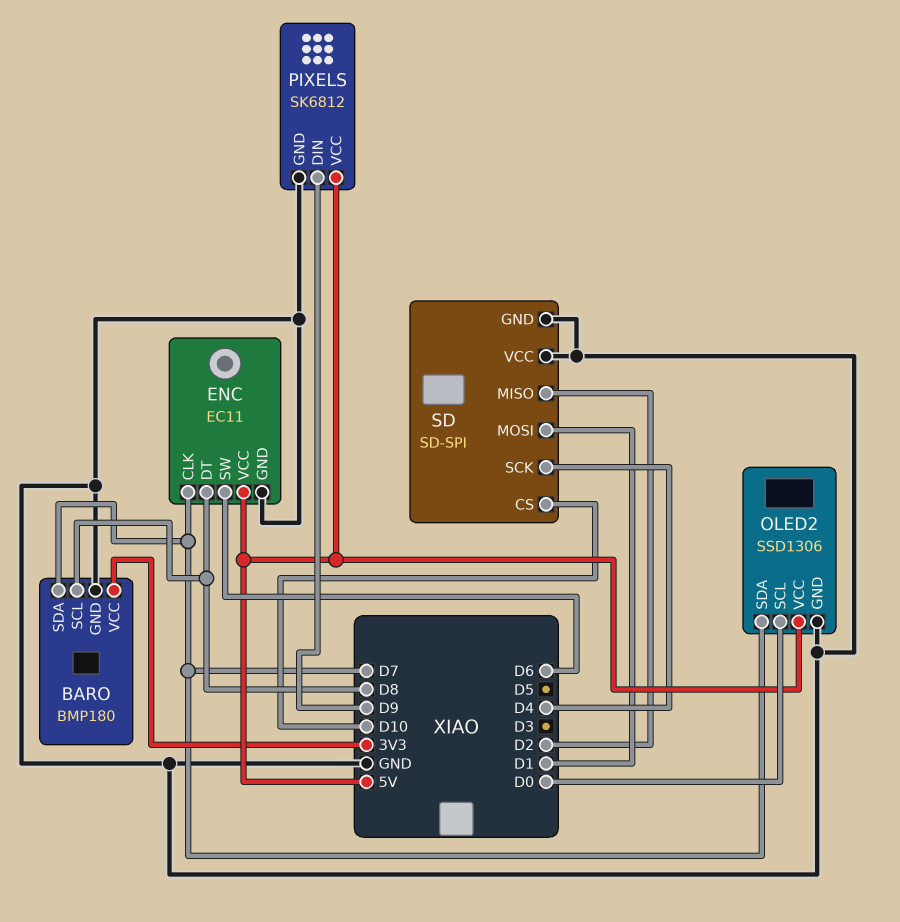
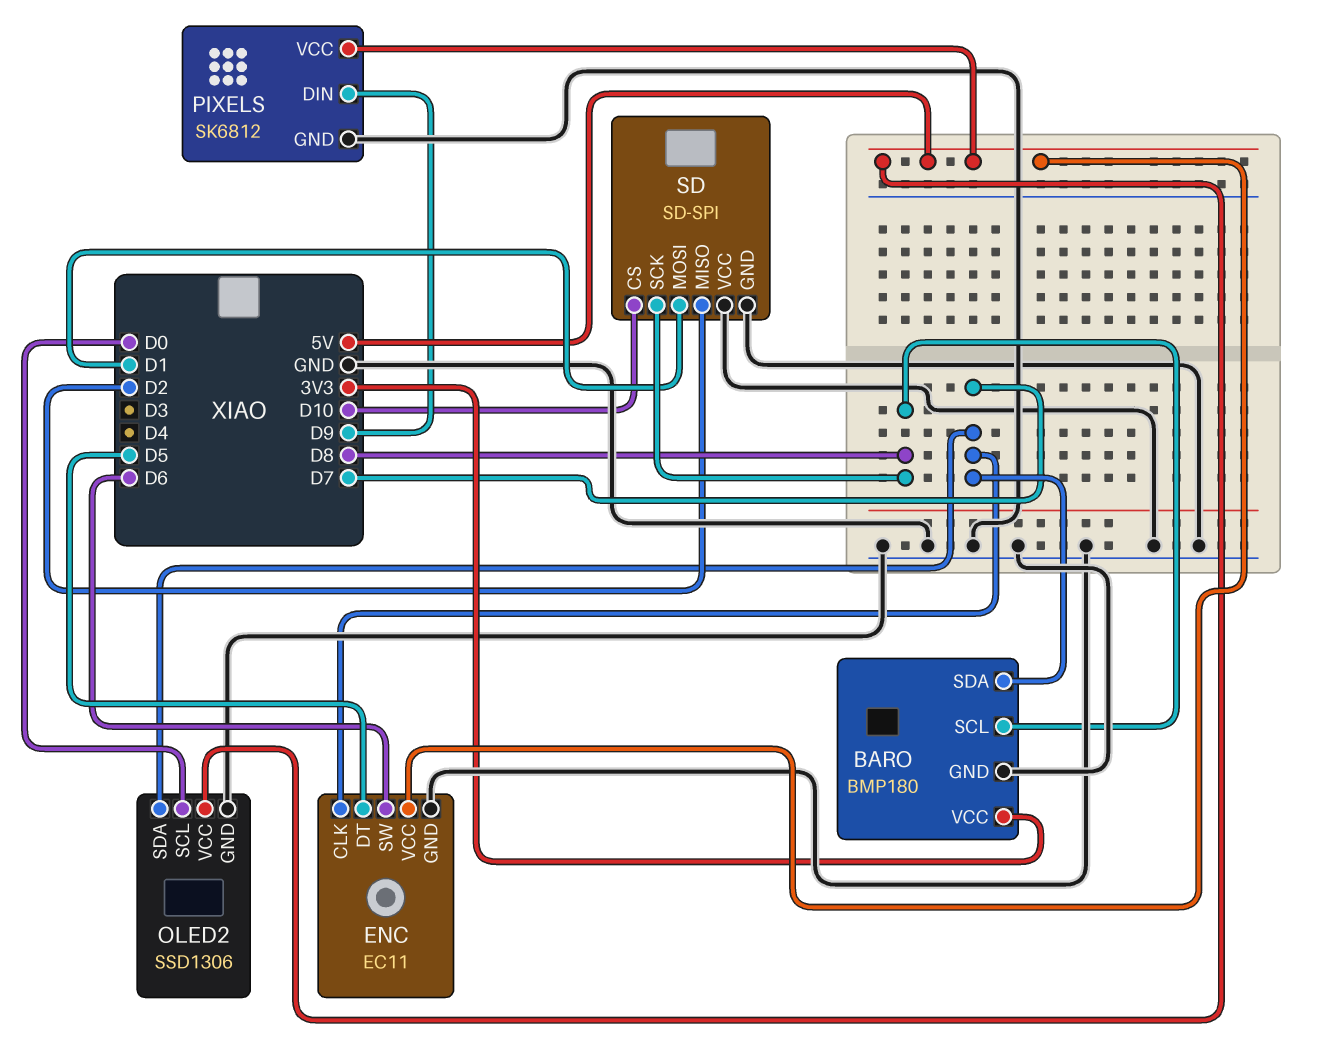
ENC pin DT: D8 -> D5
SD pin SCK: D4 -> D8

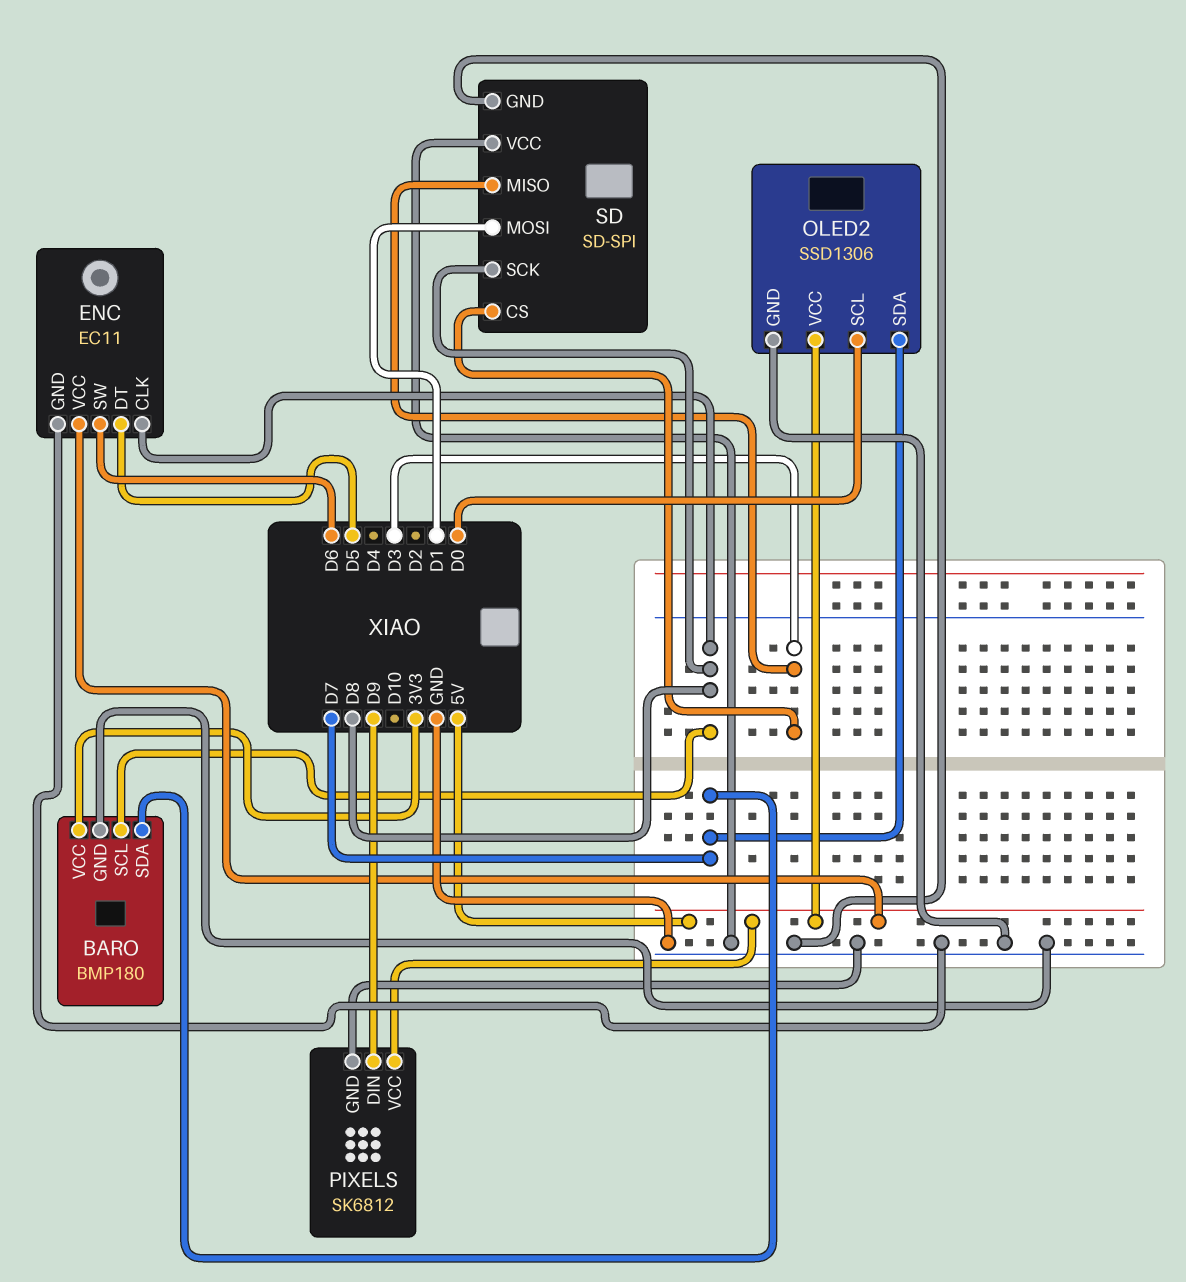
ENC pin CLK: D7 -> D8
SD pin CS: D10 -> D3
SD pin MISO: D2 -> D3

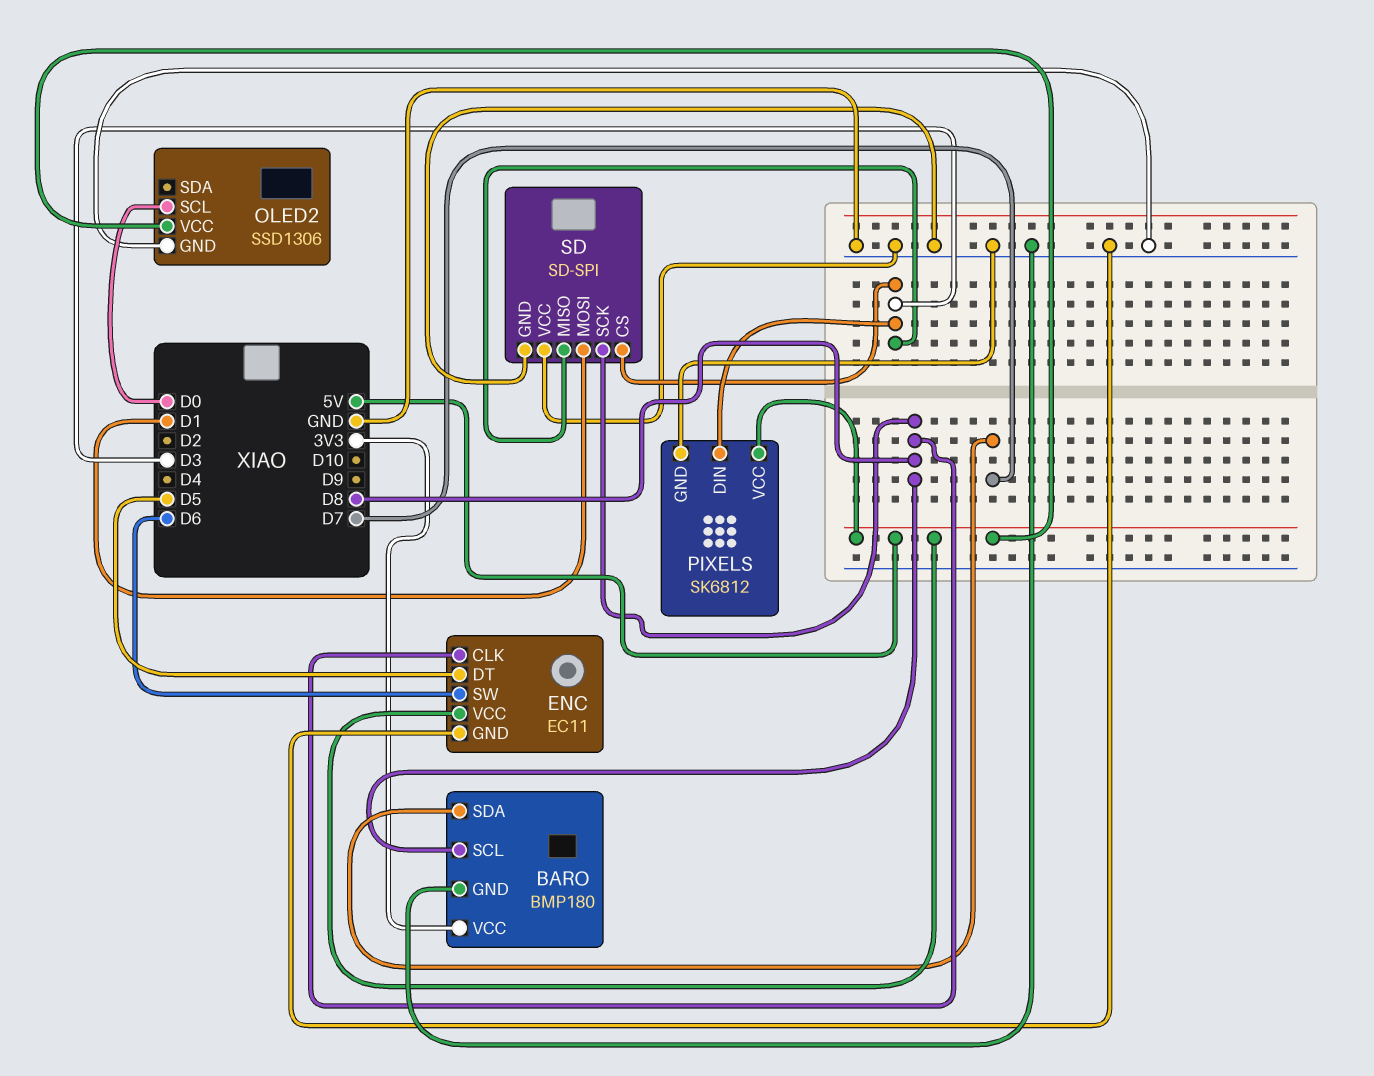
OLED2 pin SDA: D7 -> none
PIXELS pin DIN: D9 -> D3

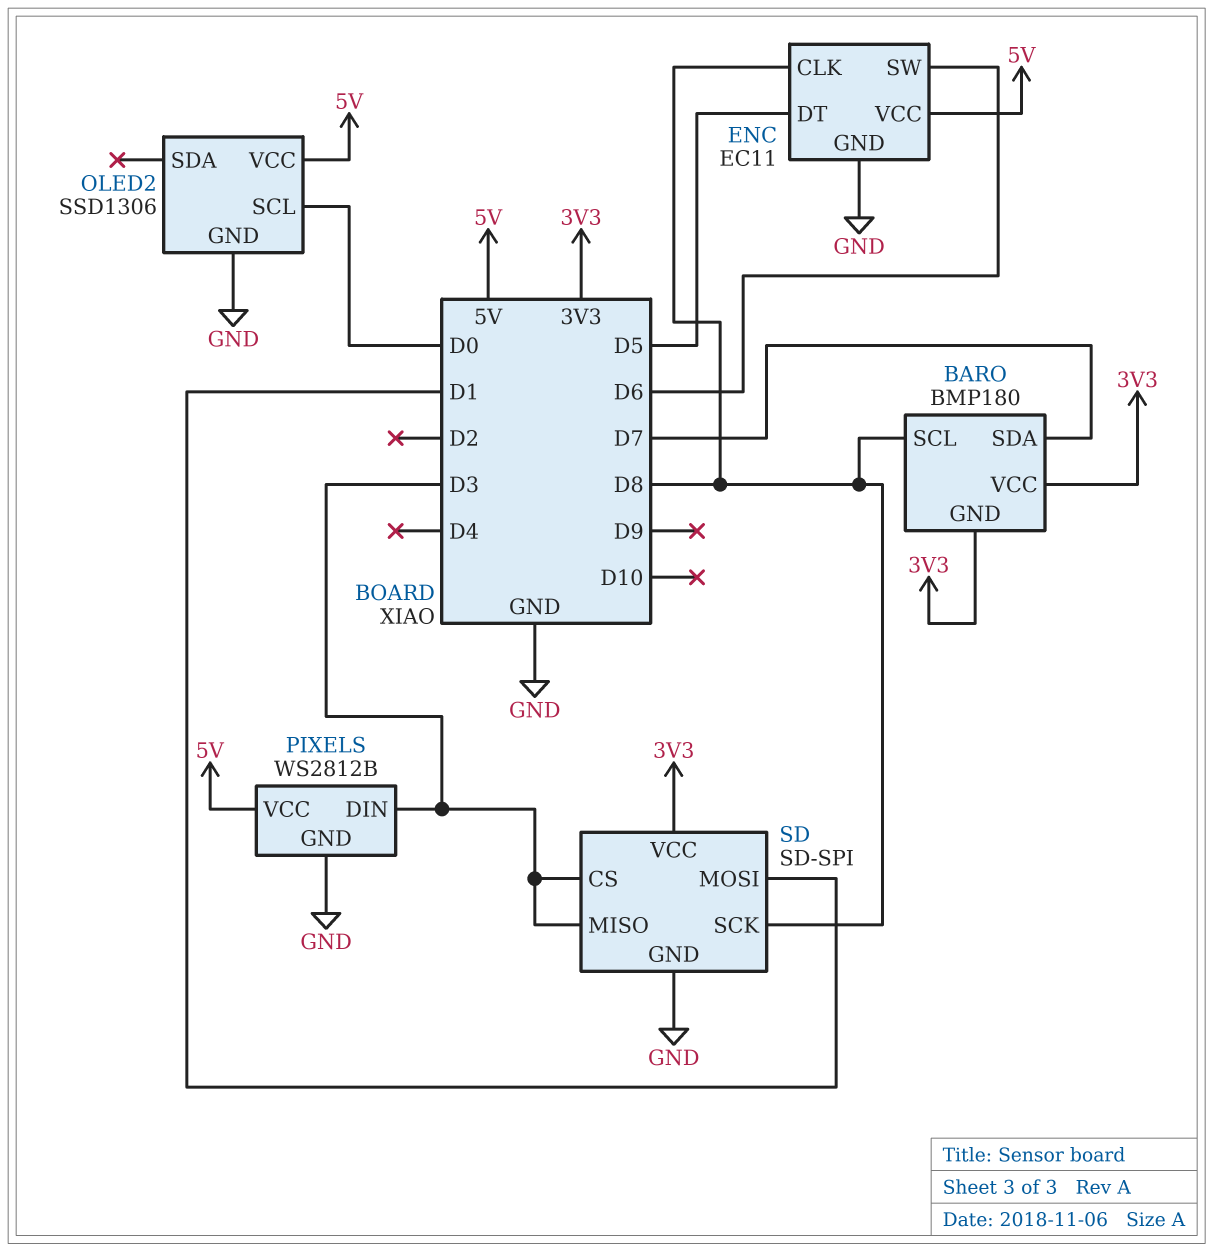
BARO pin GND: GND -> 3V3
PIXELS: SK6812 -> WS2812B
SD pin VCC: GND -> 3V3

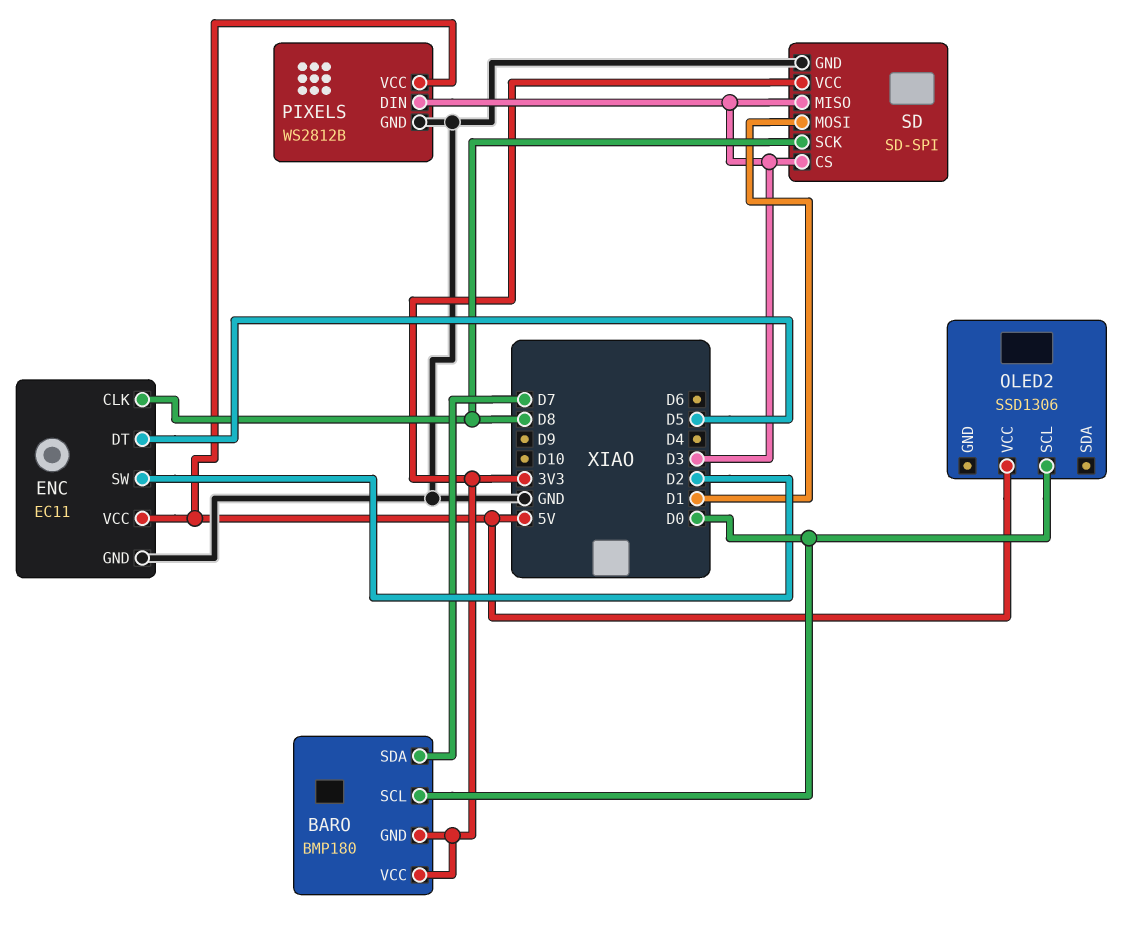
BARO pin SCL: D8 -> D0
ENC pin SW: D6 -> D2
OLED2 pin GND: GND -> none

